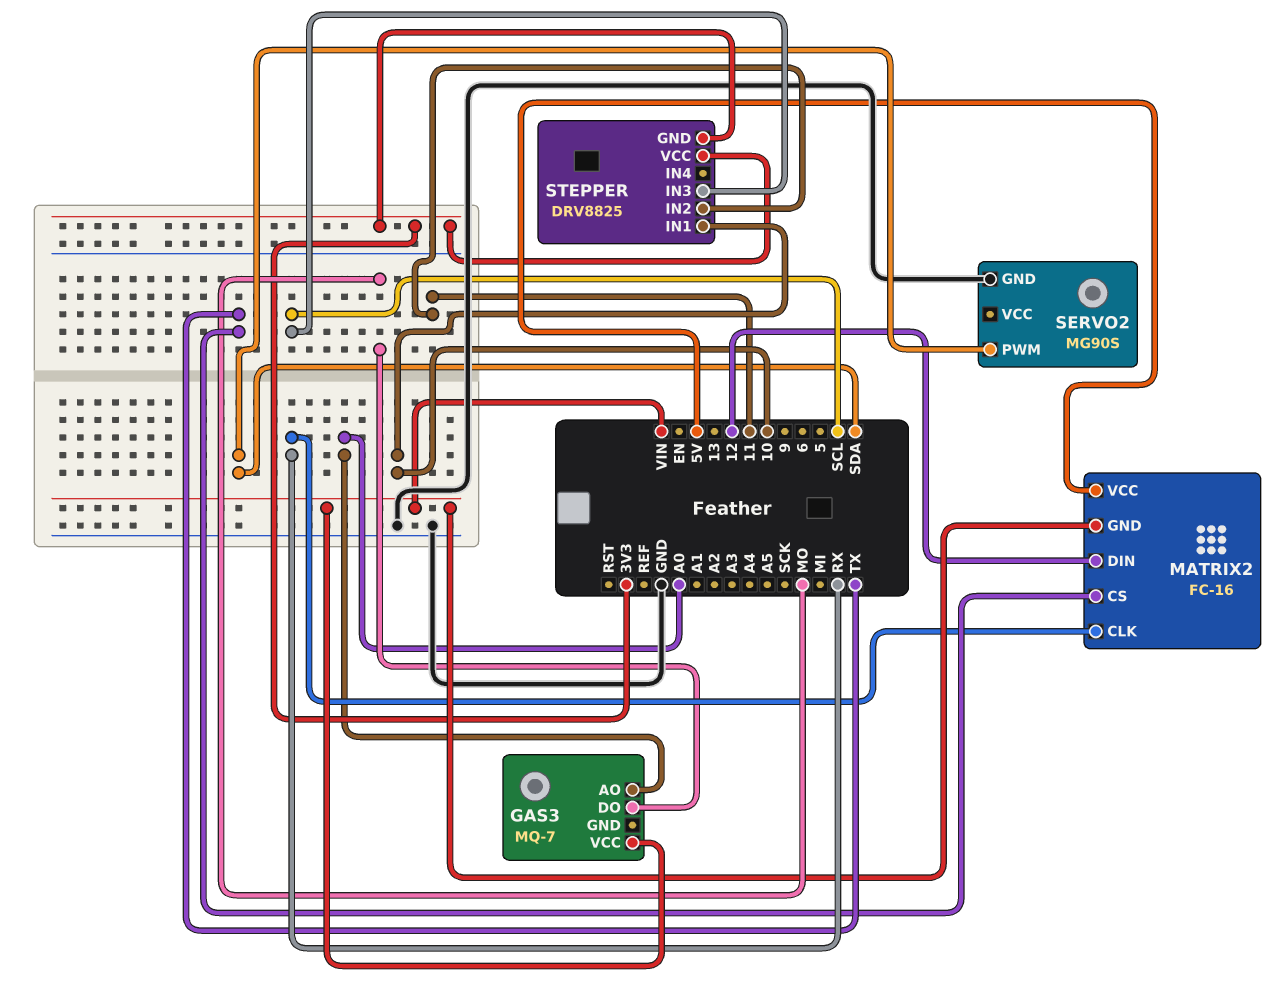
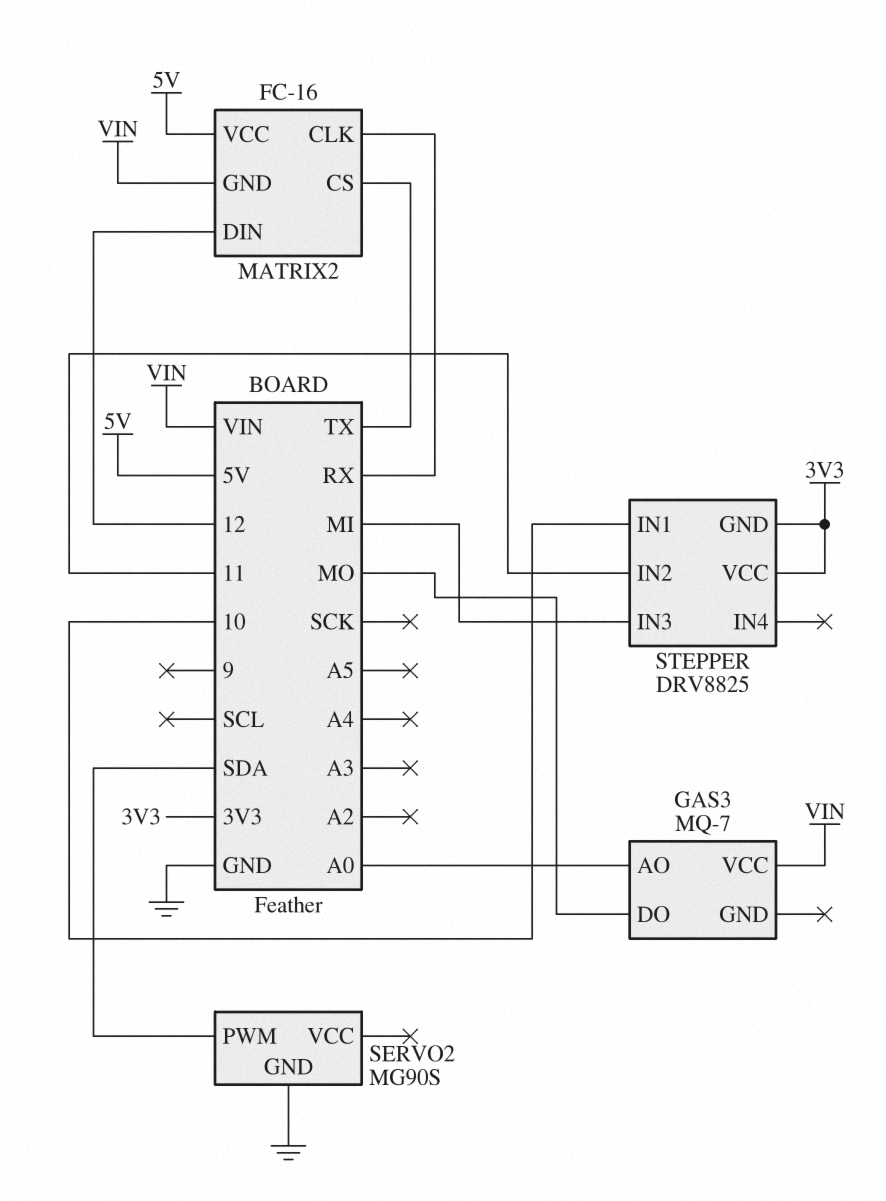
STEPPER pin IN3: SCL -> MI

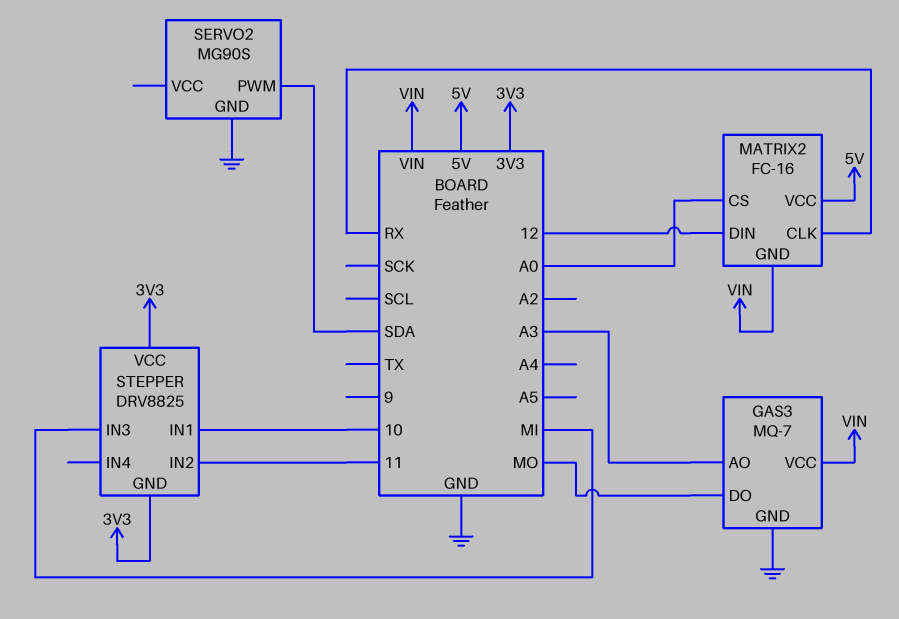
GAS3 pin AO: A0 -> A3
GAS3 pin GND: none -> GND
MATRIX2 pin CS: TX -> A0

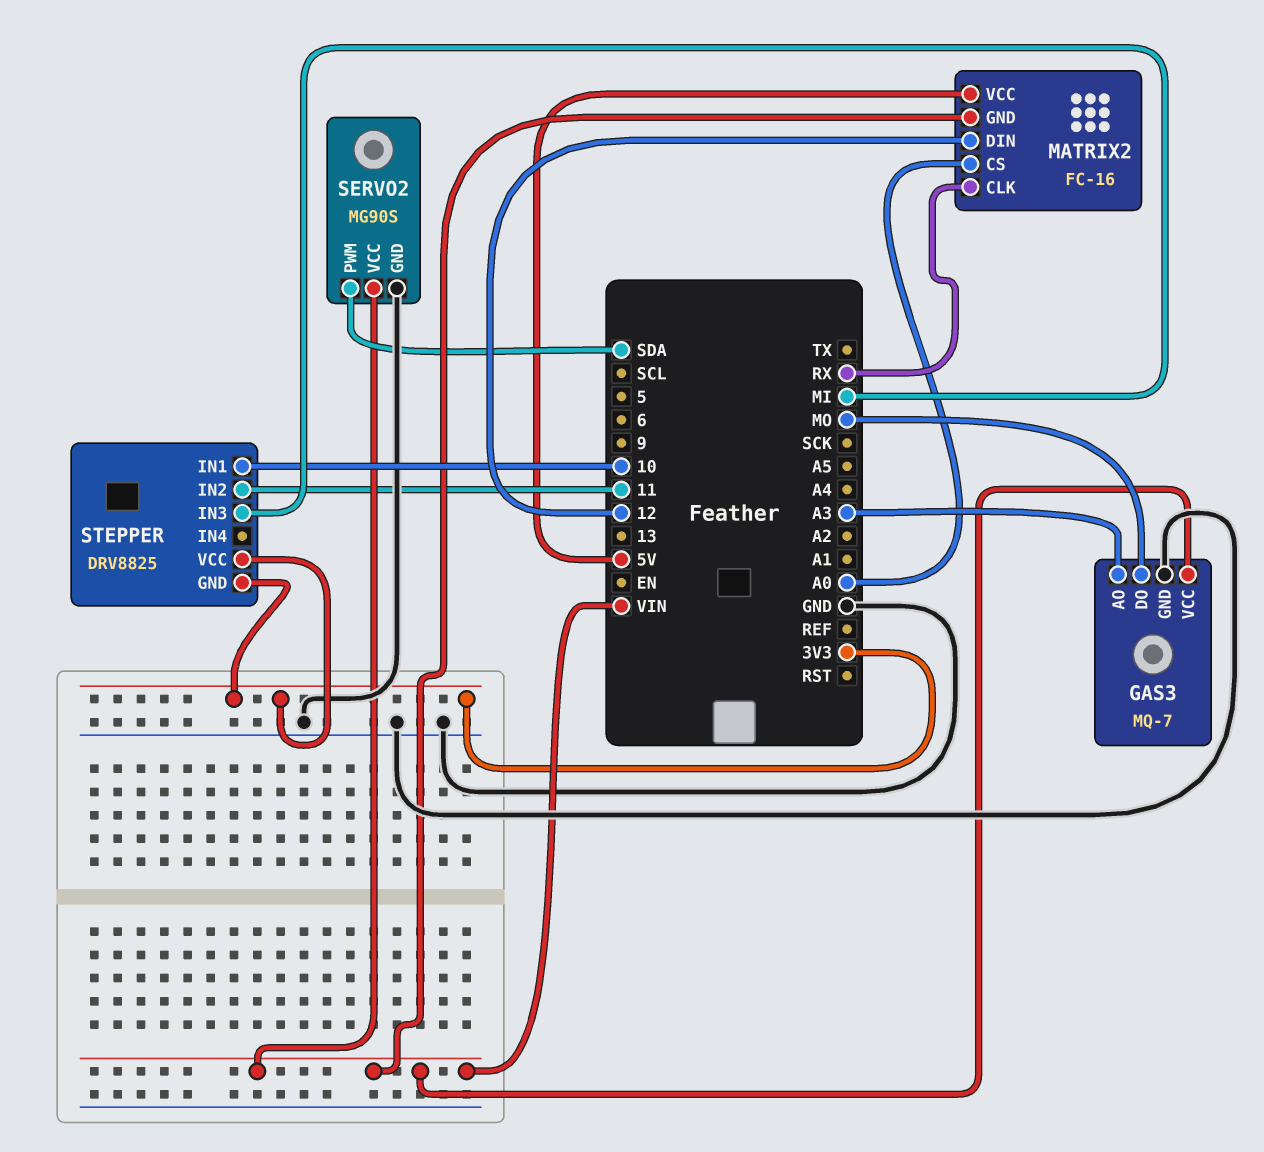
SERVO2 pin VCC: none -> VIN

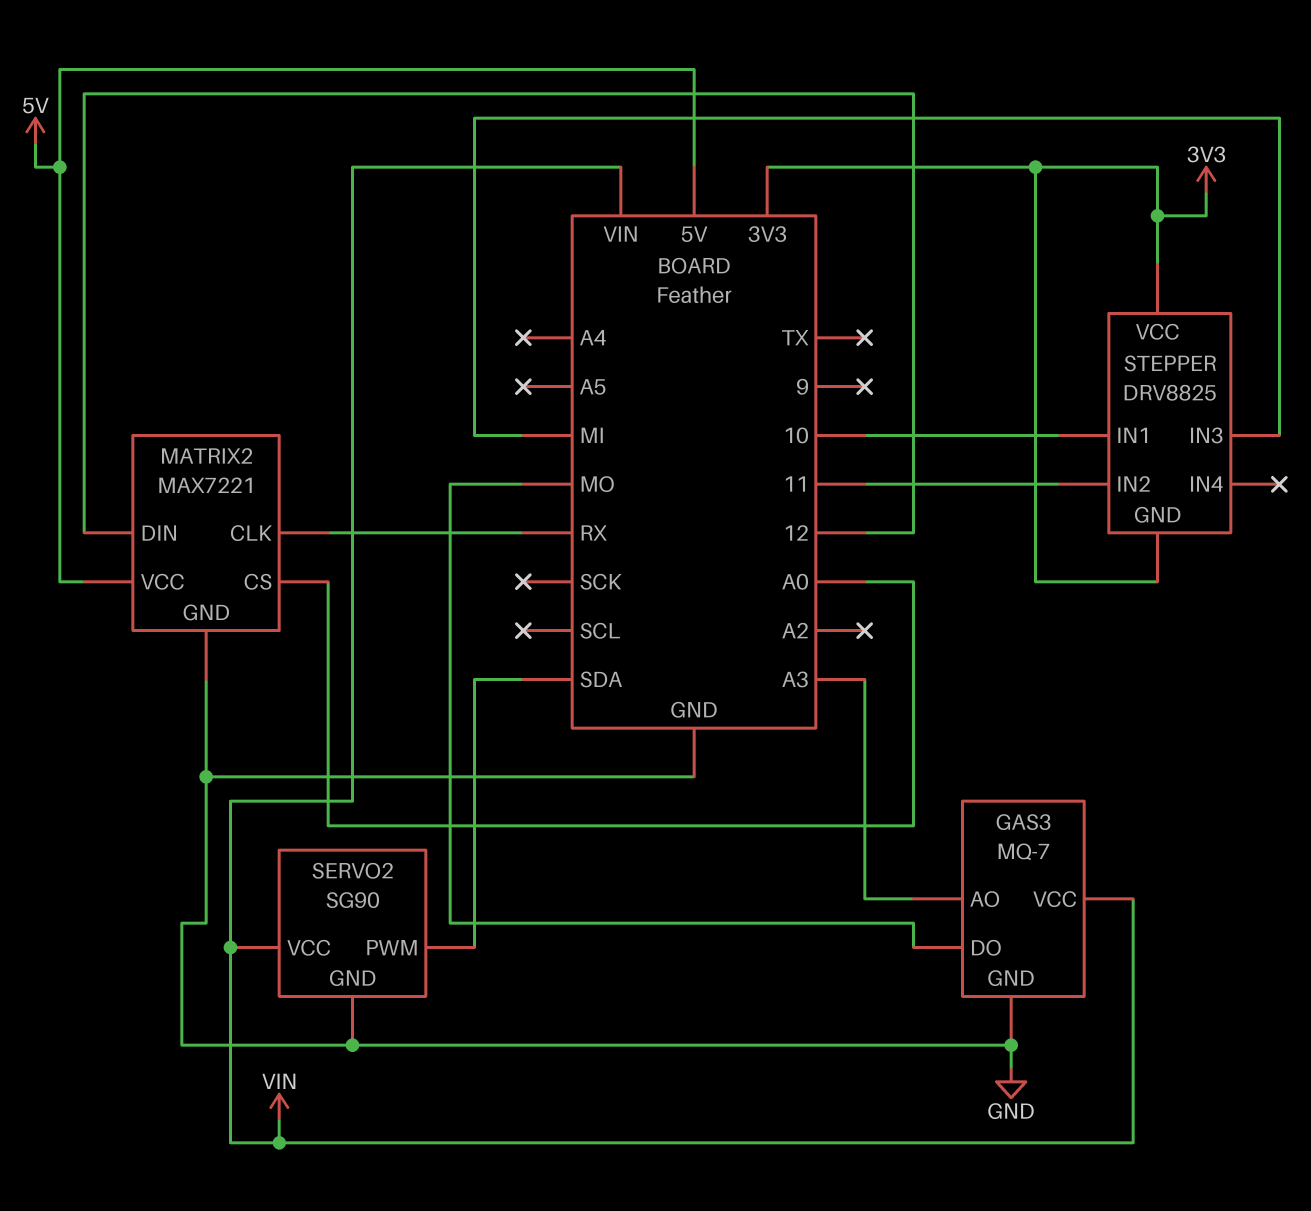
MATRIX2: FC-16 -> MAX7221
MATRIX2 pin GND: VIN -> GND
SERVO2: MG90S -> SG90

